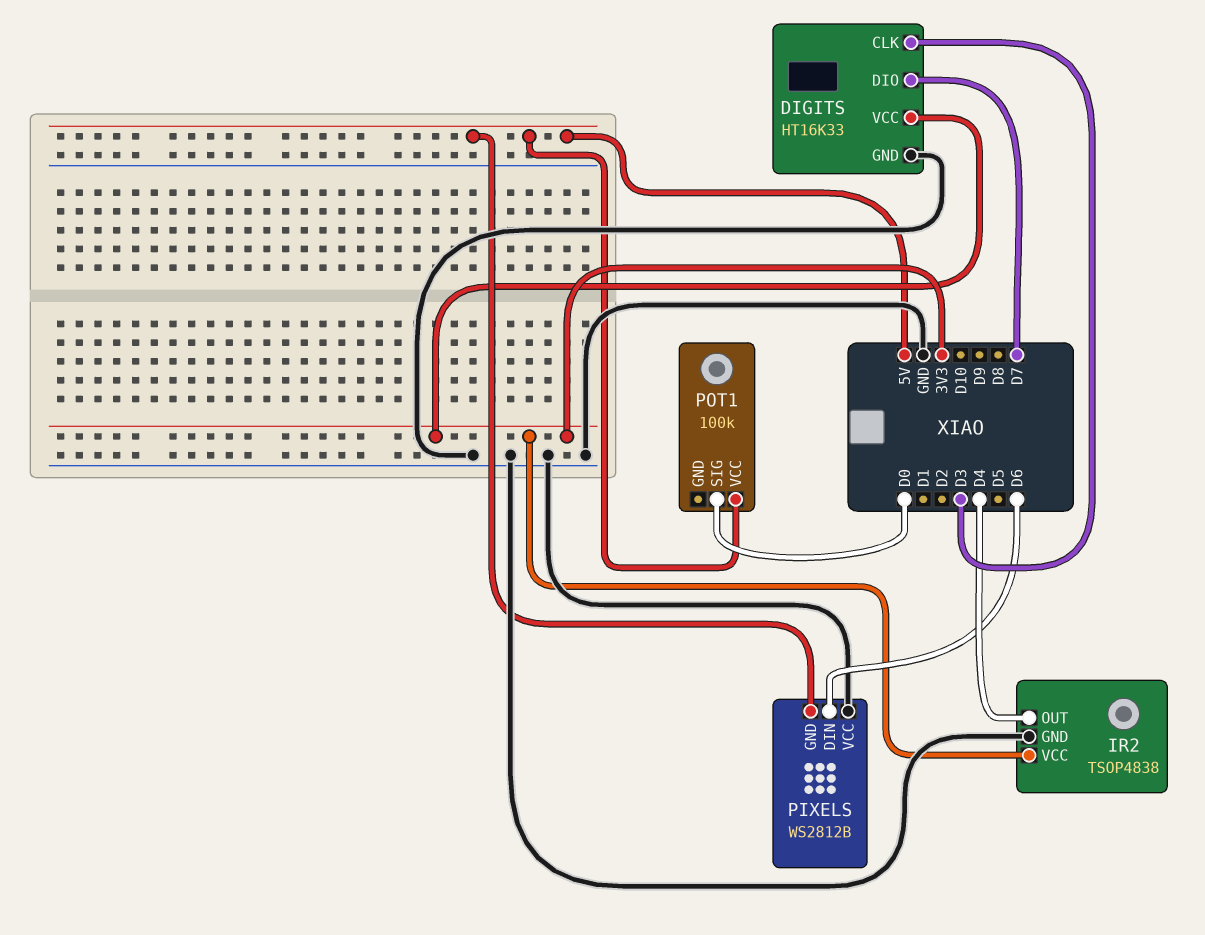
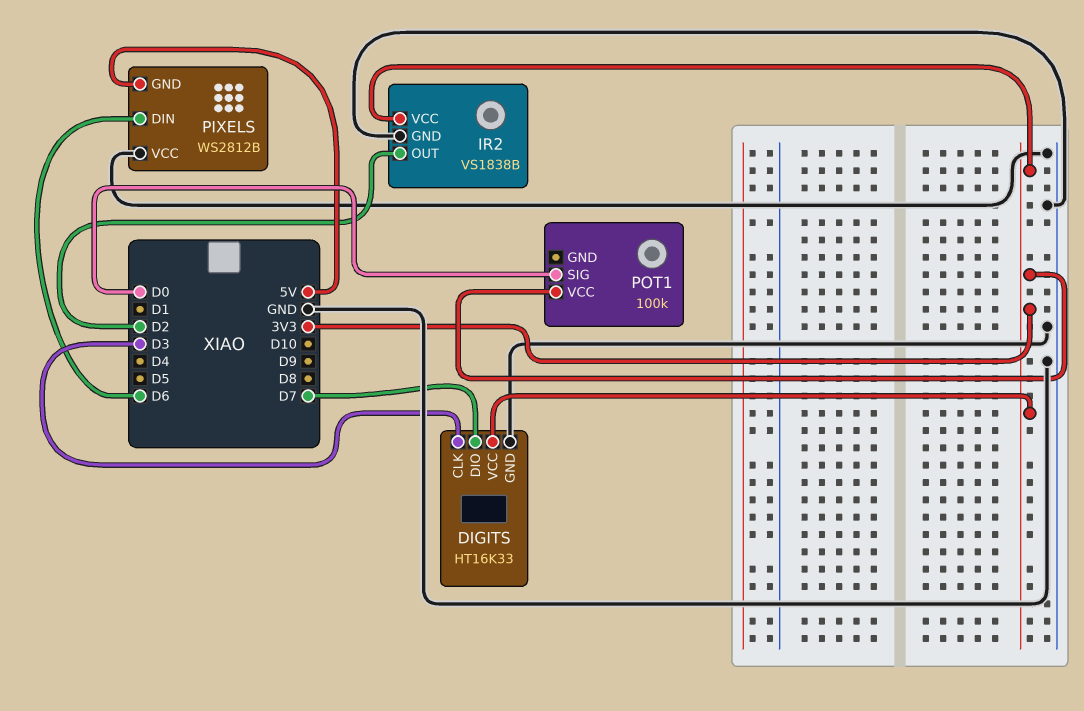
IR2: TSOP4838 -> VS1838B
IR2 pin OUT: D4 -> D2
POT1 pin VCC: 5V -> 3V3

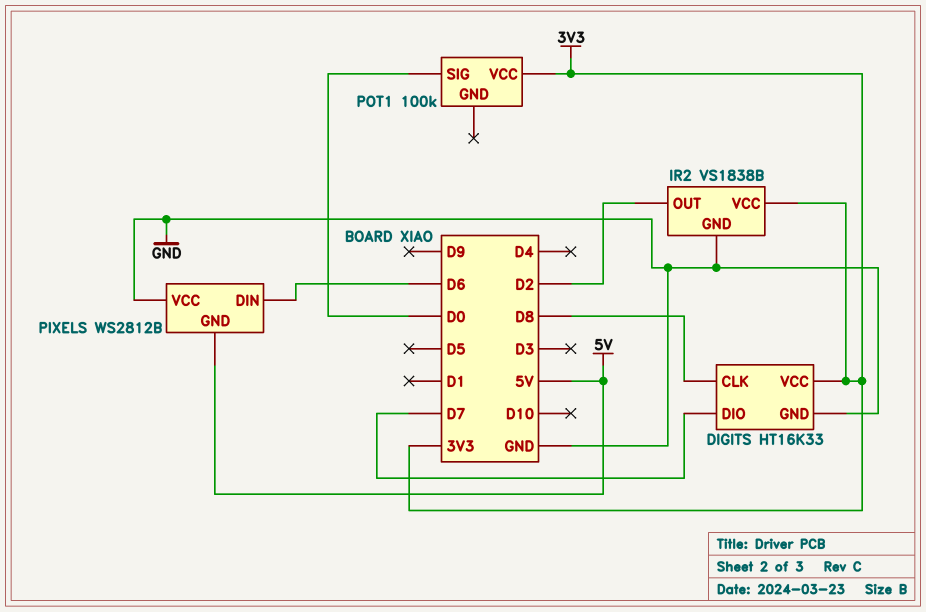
DIGITS pin CLK: D3 -> D8

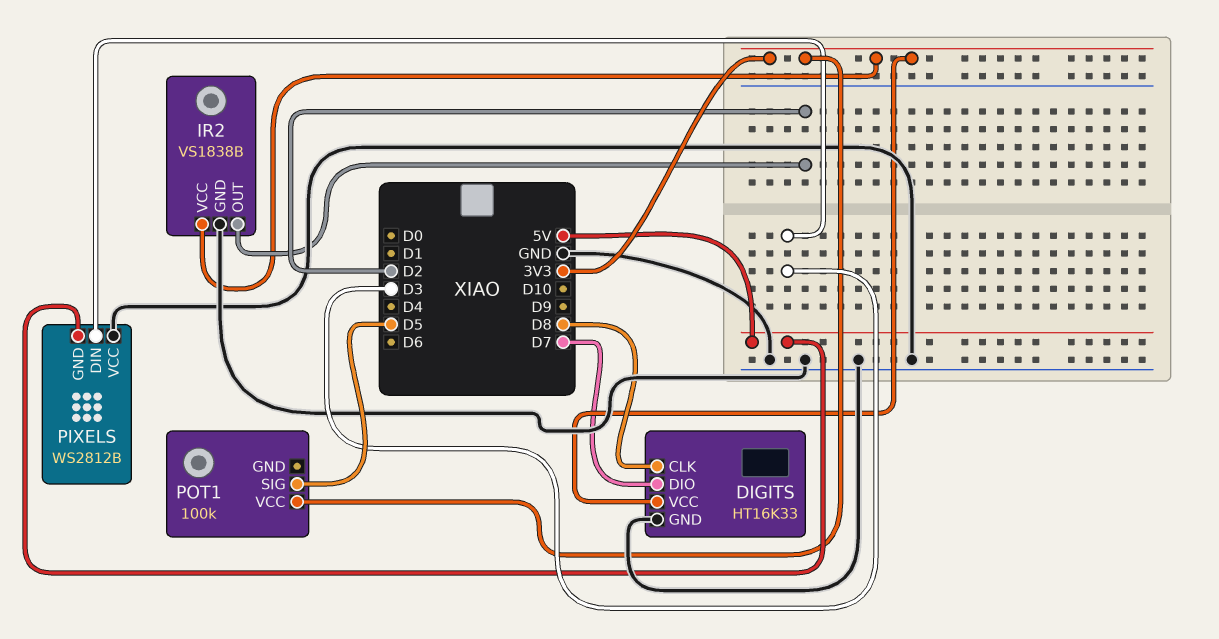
PIXELS pin DIN: D6 -> D3
POT1 pin SIG: D0 -> D5

